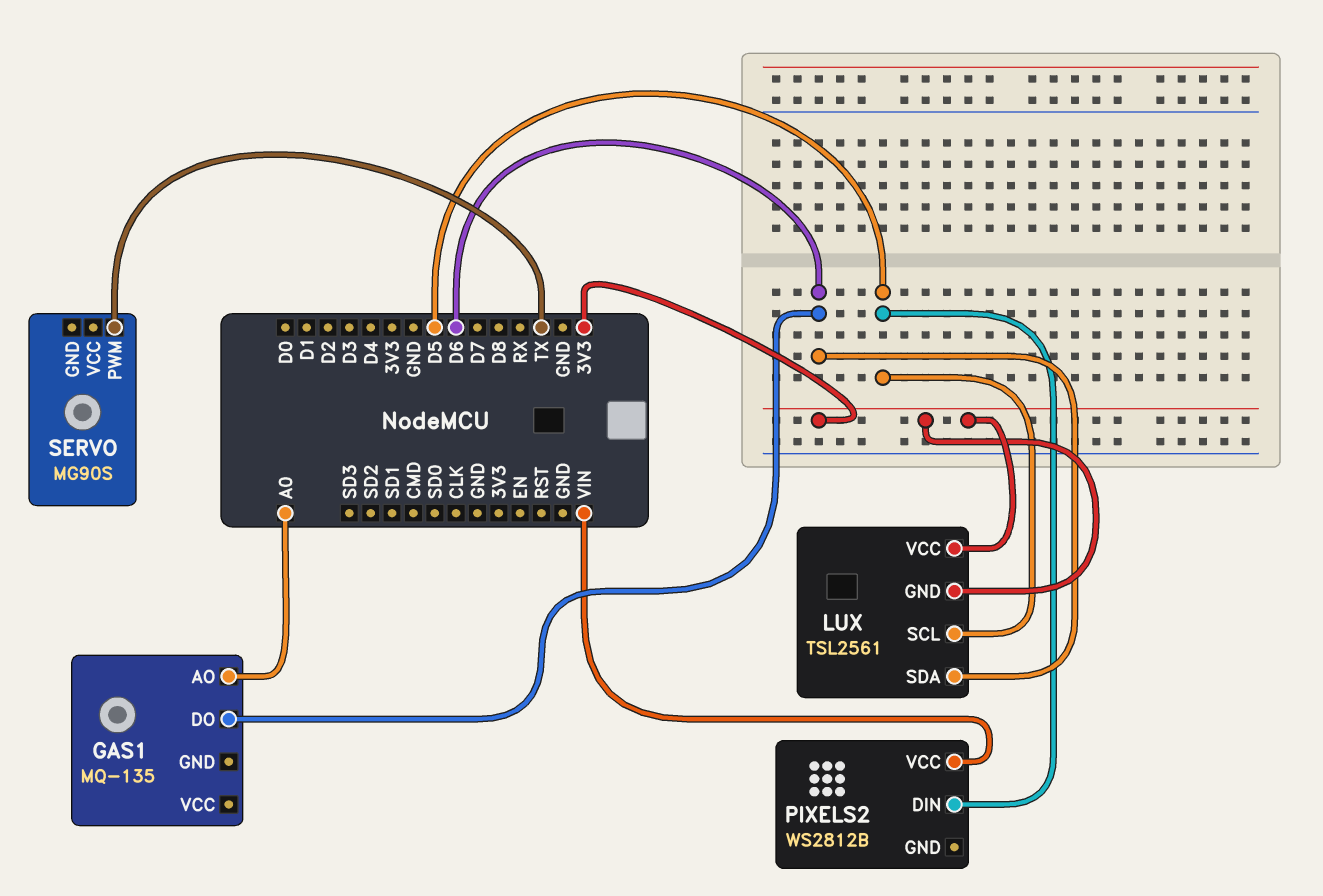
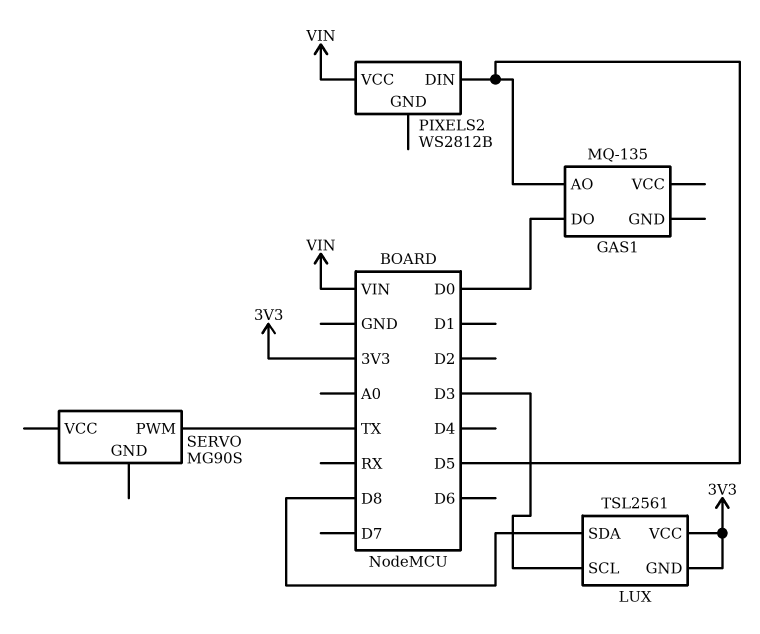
GAS1 pin AO: A0 -> D5
GAS1 pin DO: D6 -> D0
LUX pin SCL: D5 -> D3
LUX pin SDA: D6 -> D8

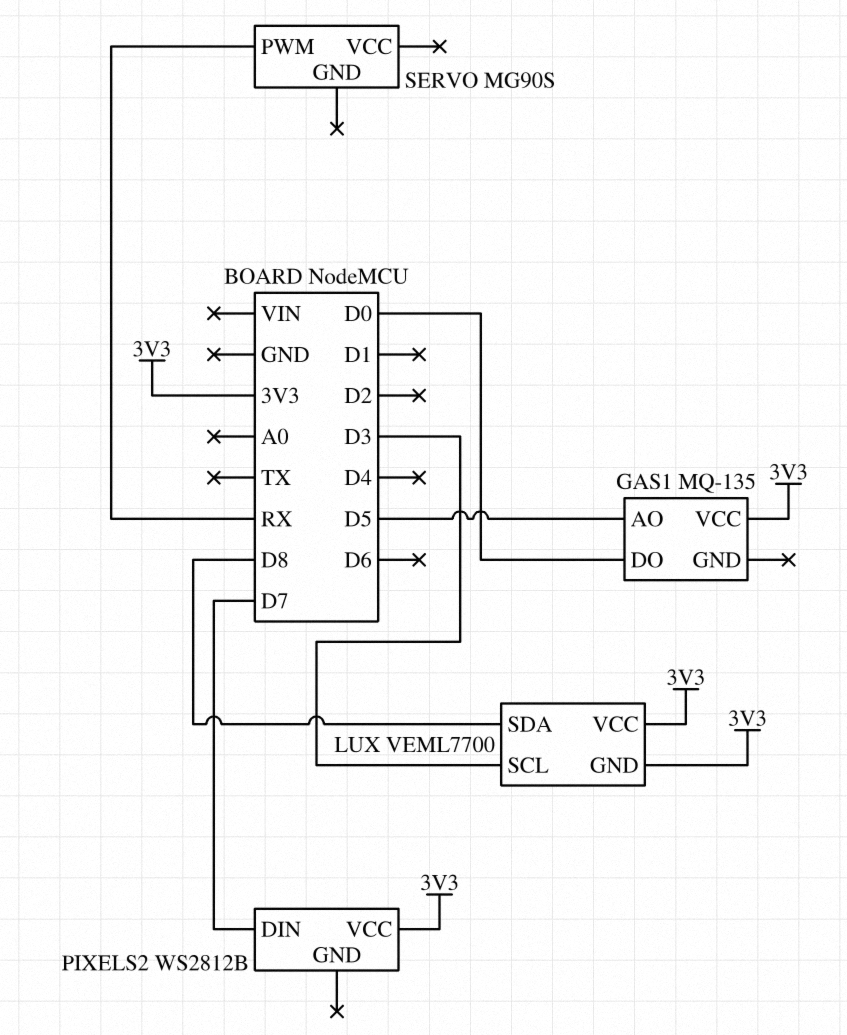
GAS1 pin VCC: none -> 3V3
LUX: TSL2561 -> VEML7700
PIXELS2 pin DIN: D5 -> D7
PIXELS2 pin VCC: VIN -> 3V3
SERVO pin PWM: TX -> RX

